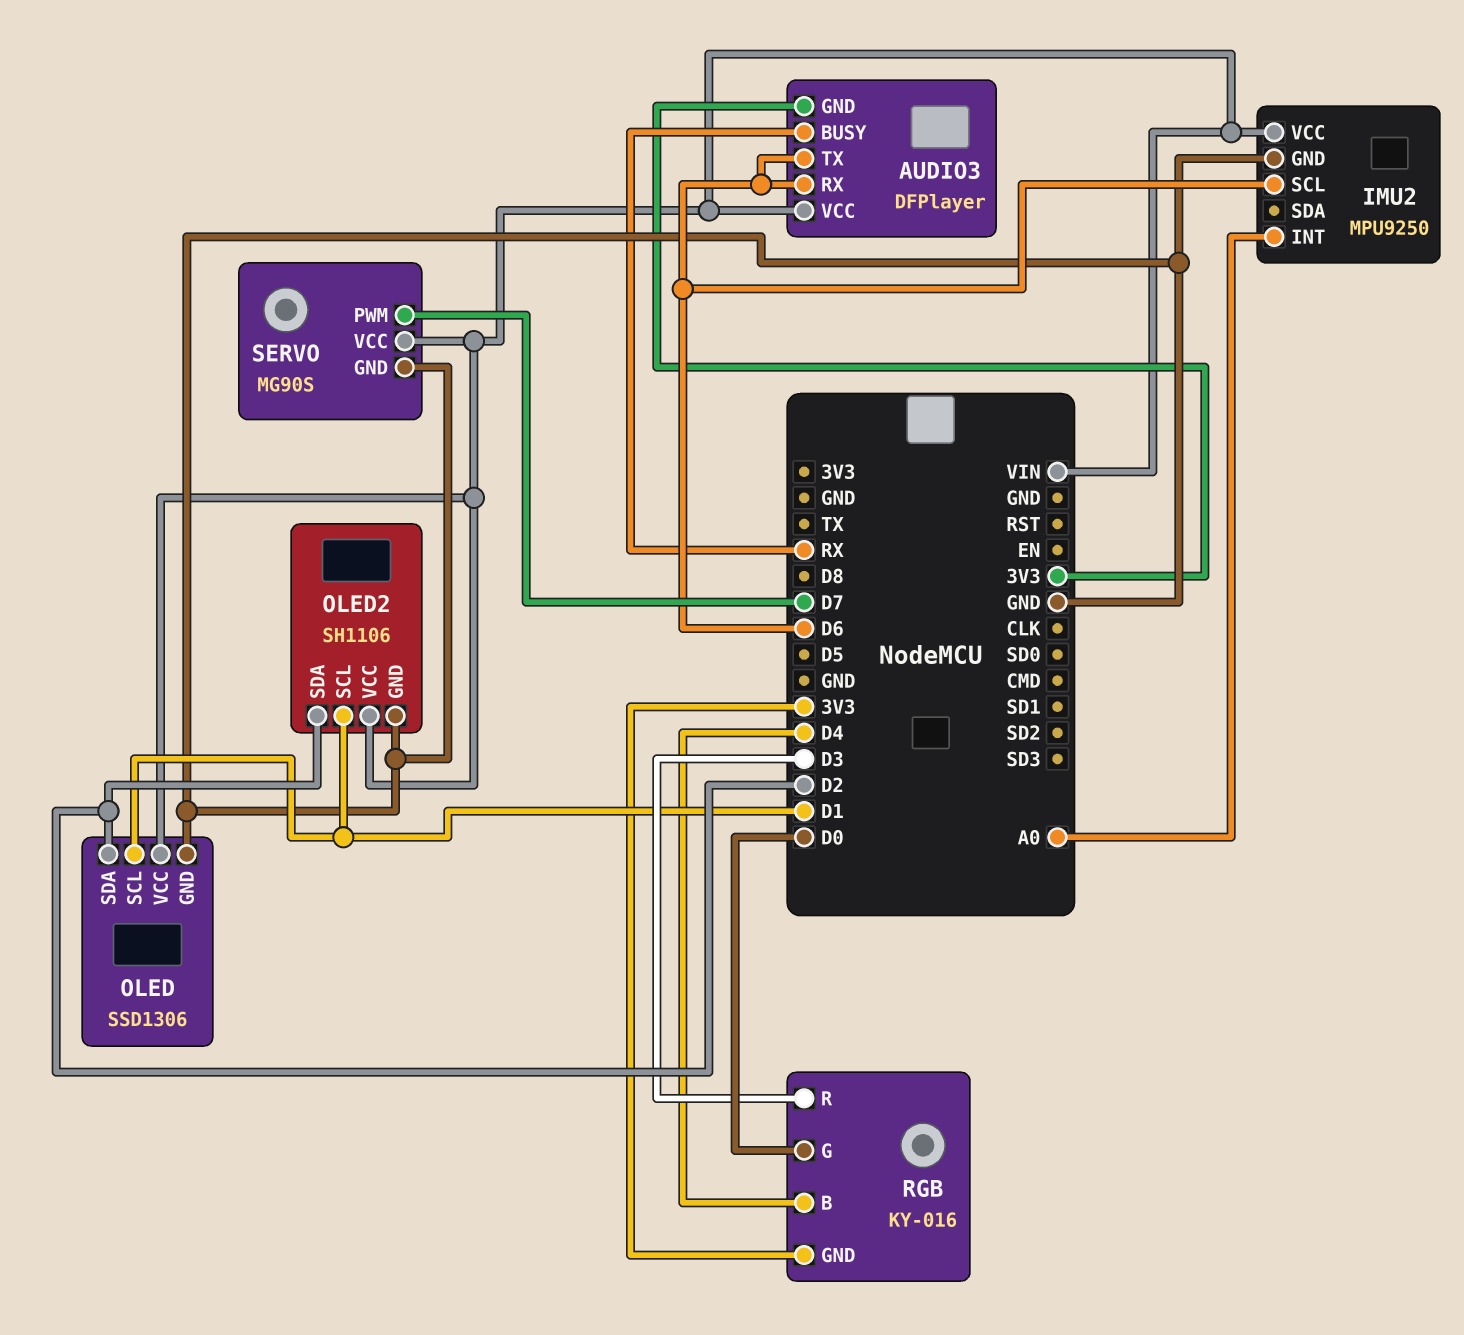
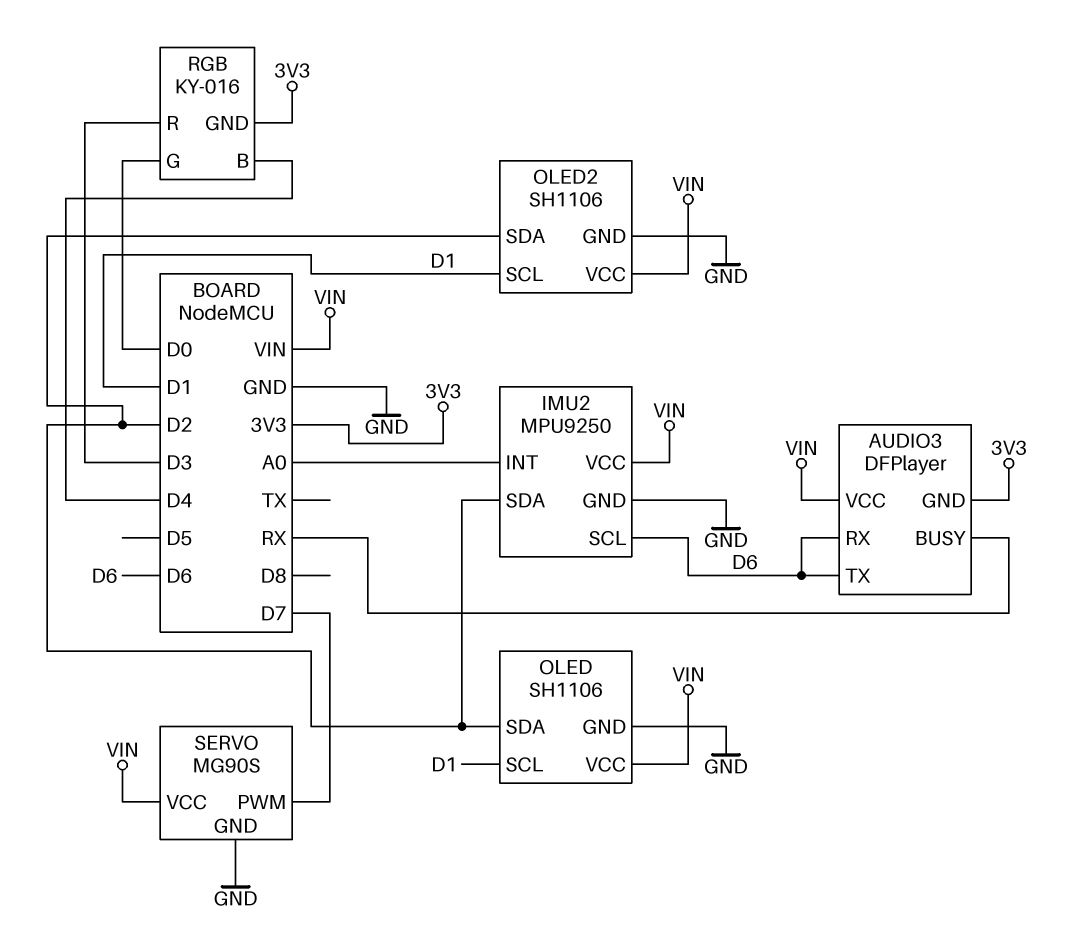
IMU2 pin SDA: none -> D2
OLED: SSD1306 -> SH1106

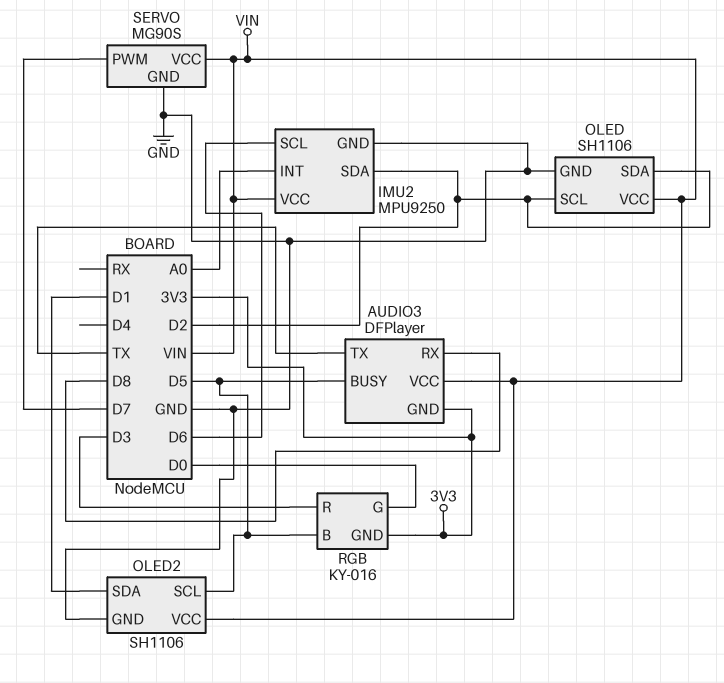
AUDIO3 pin BUSY: RX -> D5
AUDIO3 pin RX: D6 -> D8
AUDIO3 pin TX: D6 -> TX
OLED pin SCL: D1 -> D2
OLED2 pin SCL: D1 -> D5
OLED2 pin SDA: D2 -> D1
RGB pin B: D4 -> D5

